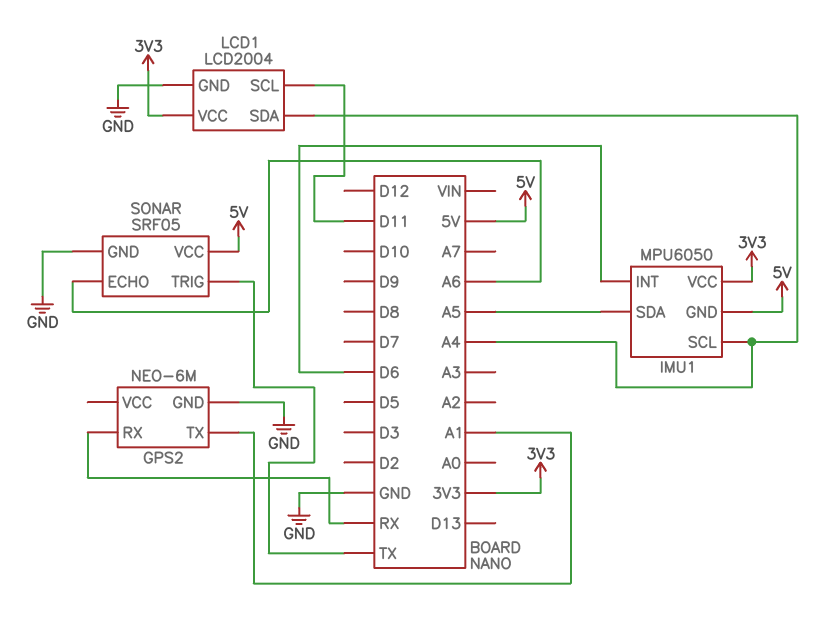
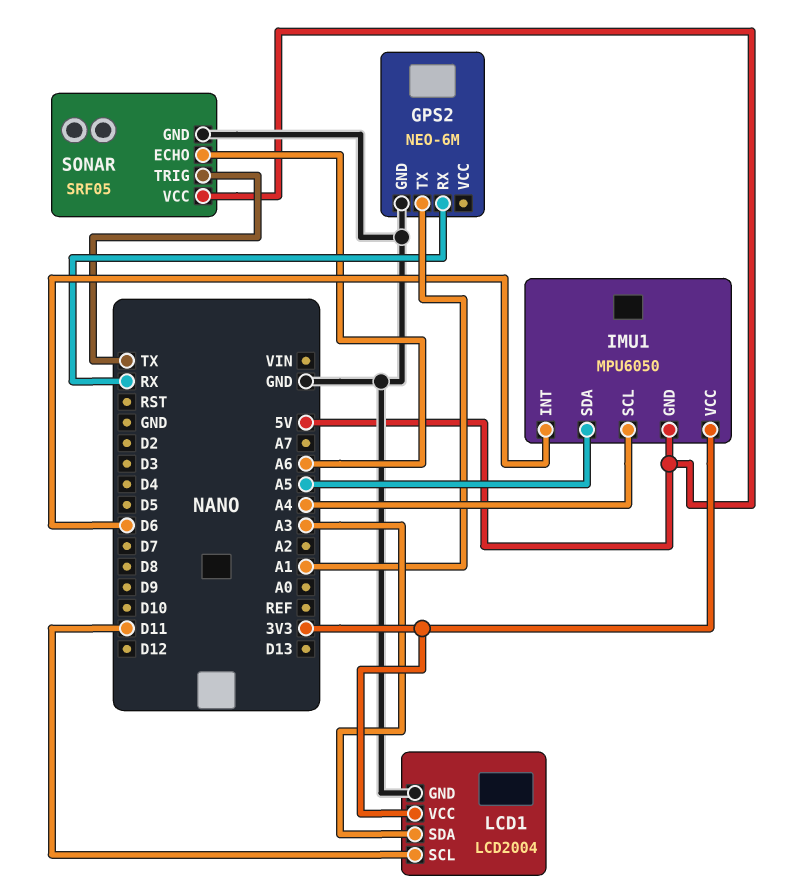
LCD1 pin SDA: A4 -> A3

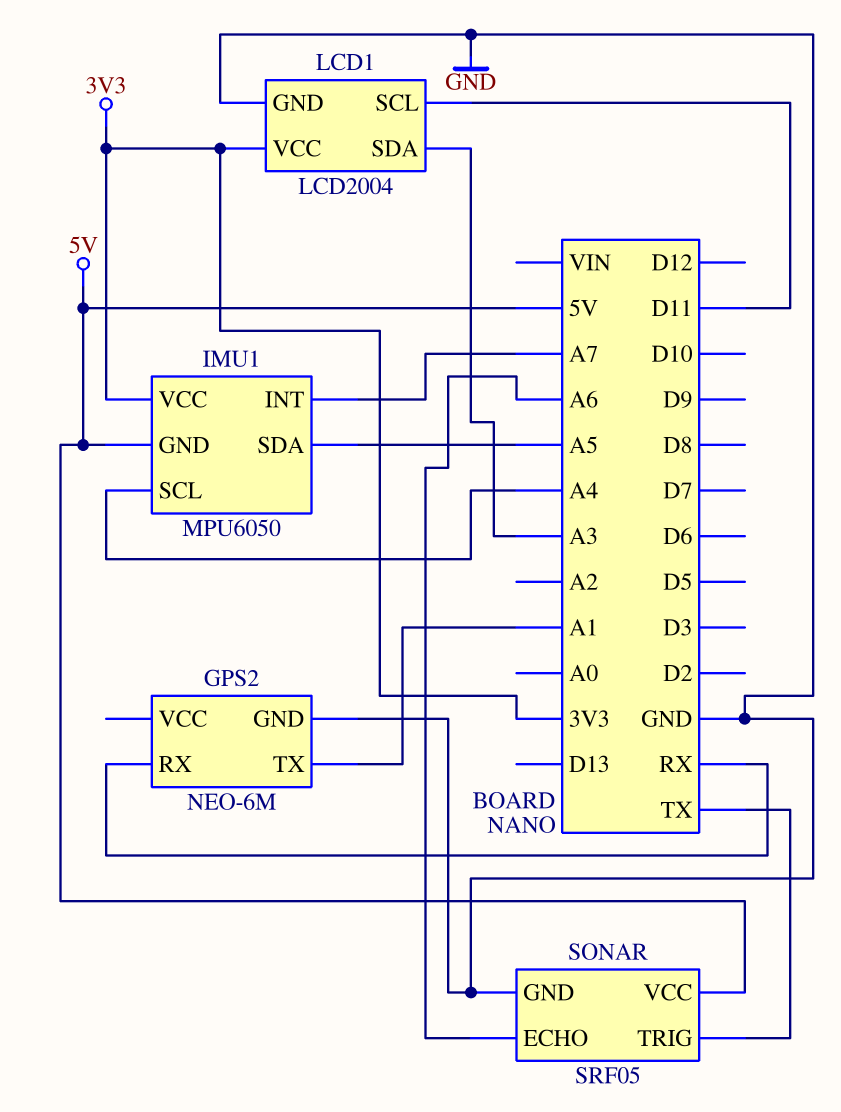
IMU1 pin INT: D6 -> A7

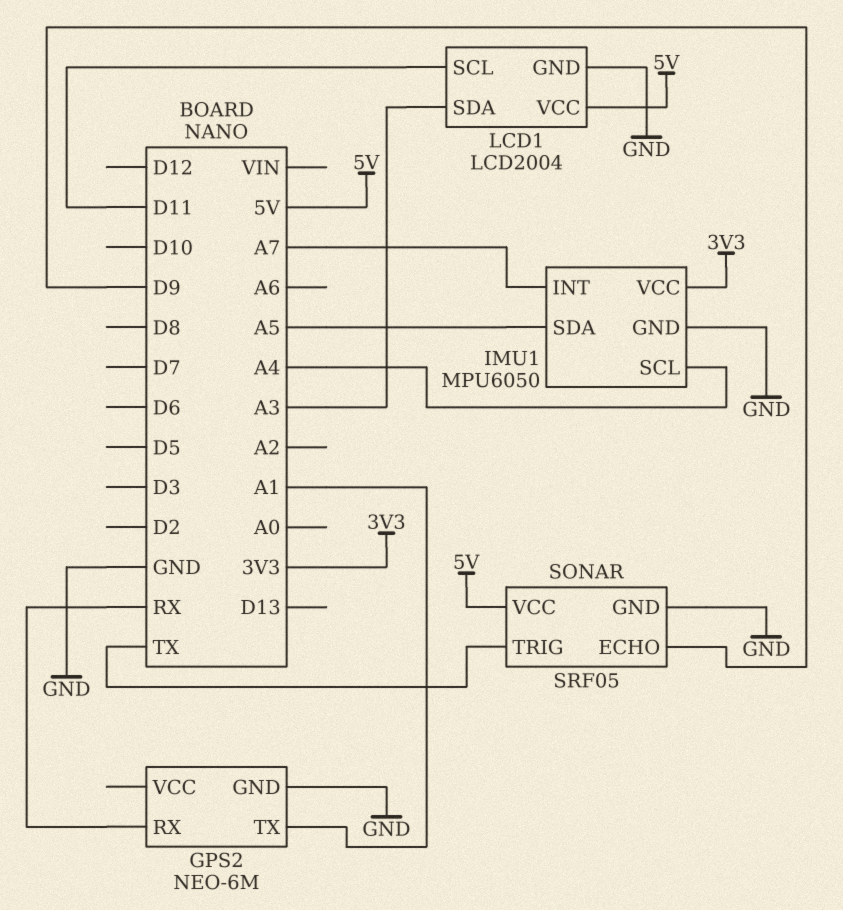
IMU1 pin GND: 5V -> GND
LCD1 pin VCC: 3V3 -> 5V
SONAR pin ECHO: A6 -> D9

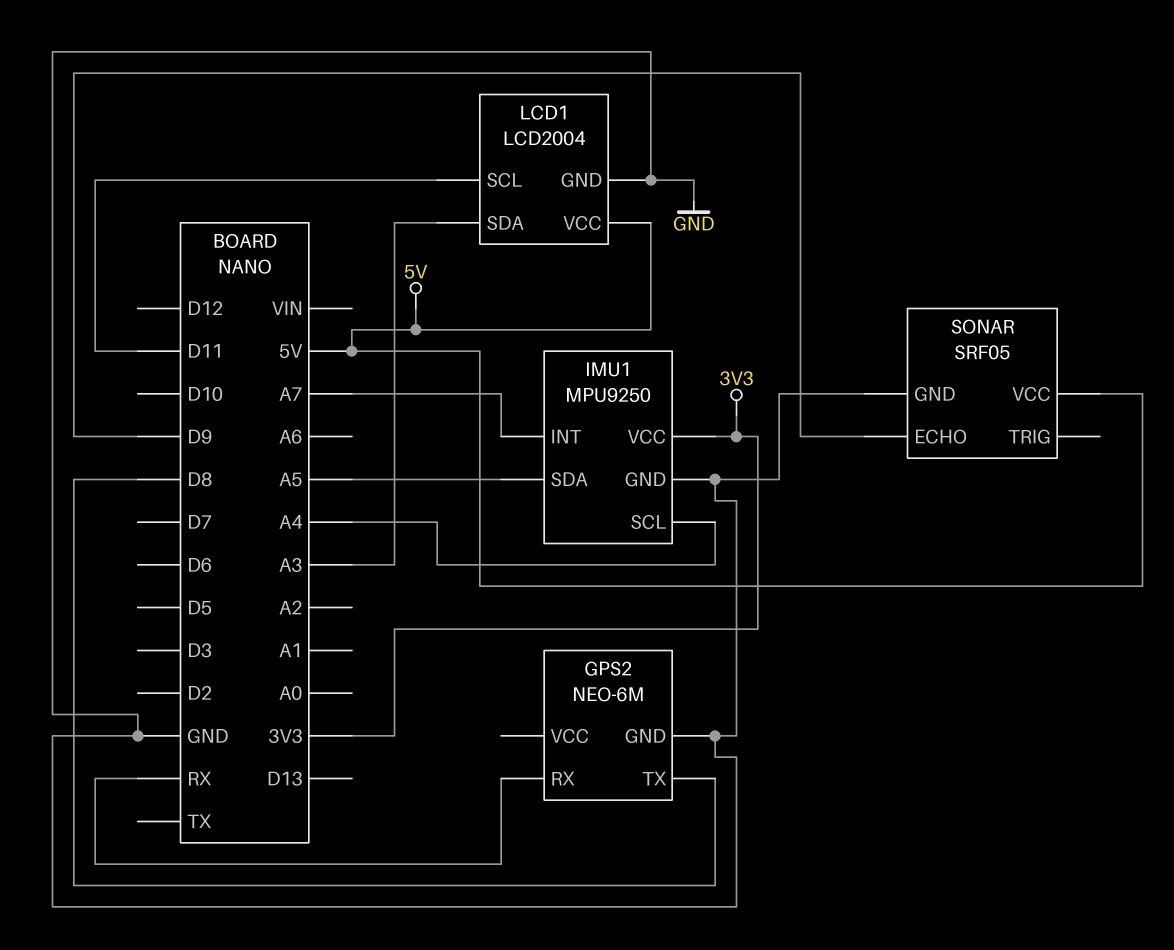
GPS2 pin TX: A1 -> D8
IMU1: MPU6050 -> MPU9250
SONAR pin TRIG: TX -> none

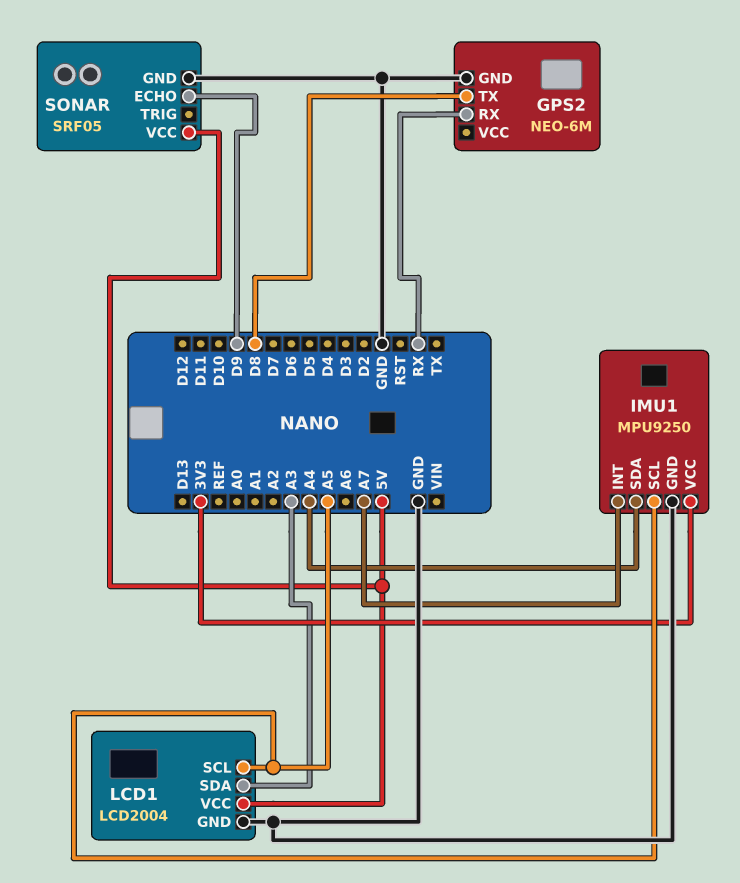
IMU1 pin SCL: A4 -> A5
IMU1 pin SDA: A5 -> A4
LCD1 pin SCL: D11 -> A5

